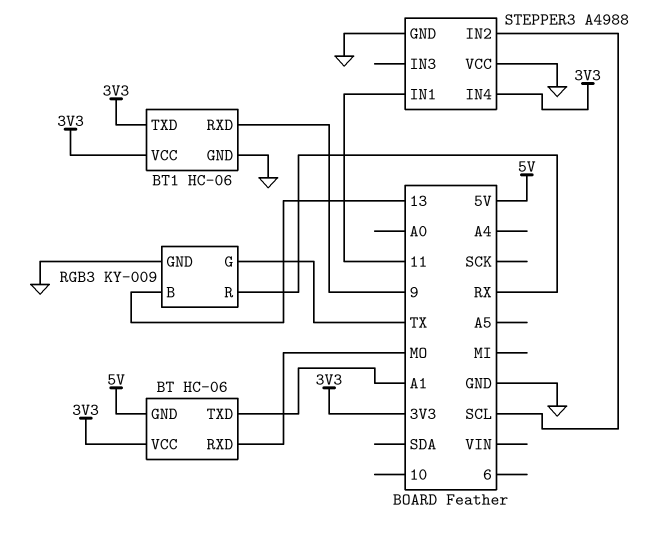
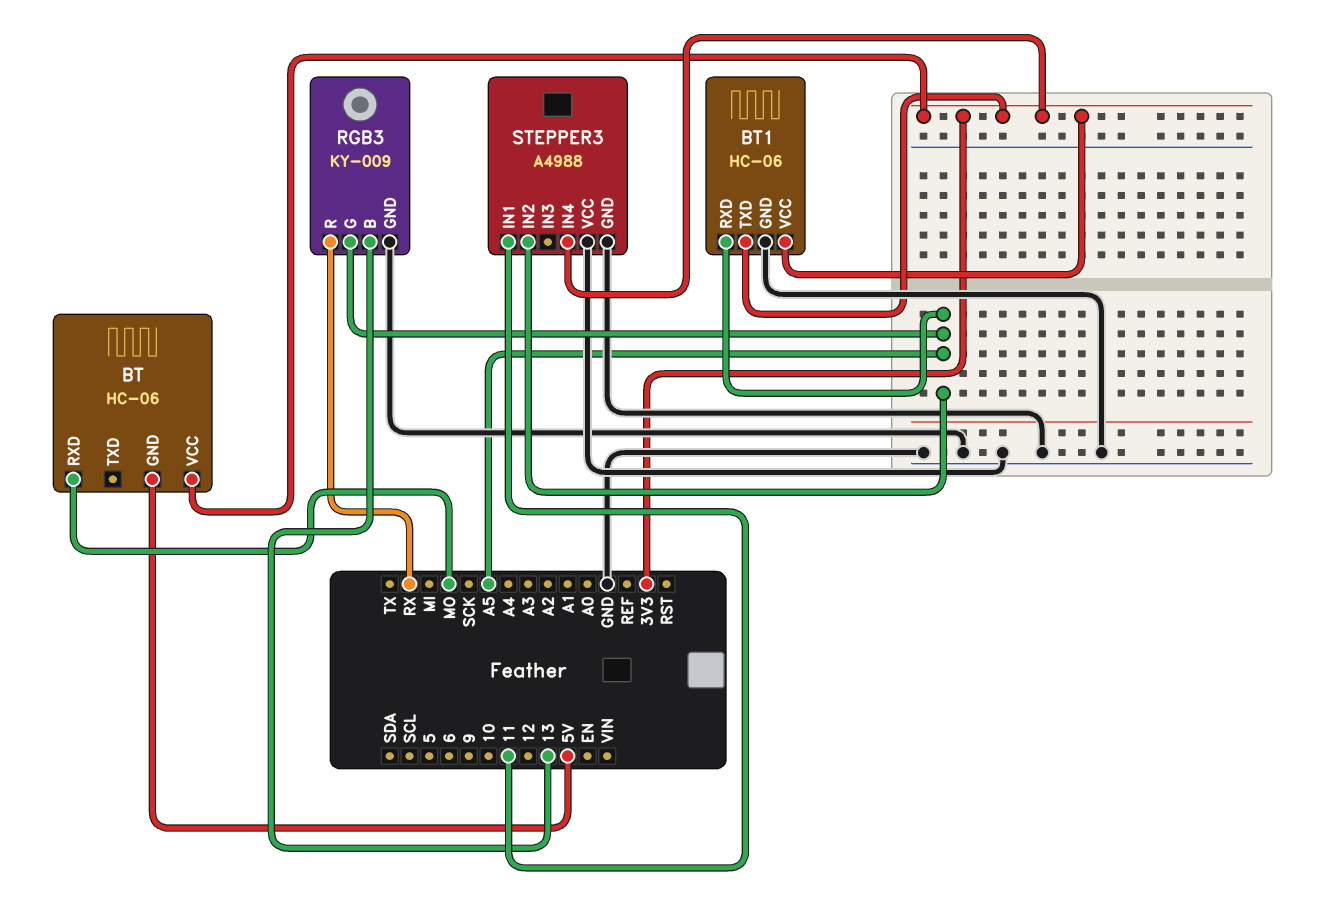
BT pin TXD: A1 -> none
BT1 pin RXD: 9 -> A5
RGB3 pin G: TX -> A5
STEPPER3 pin IN2: SCL -> A5

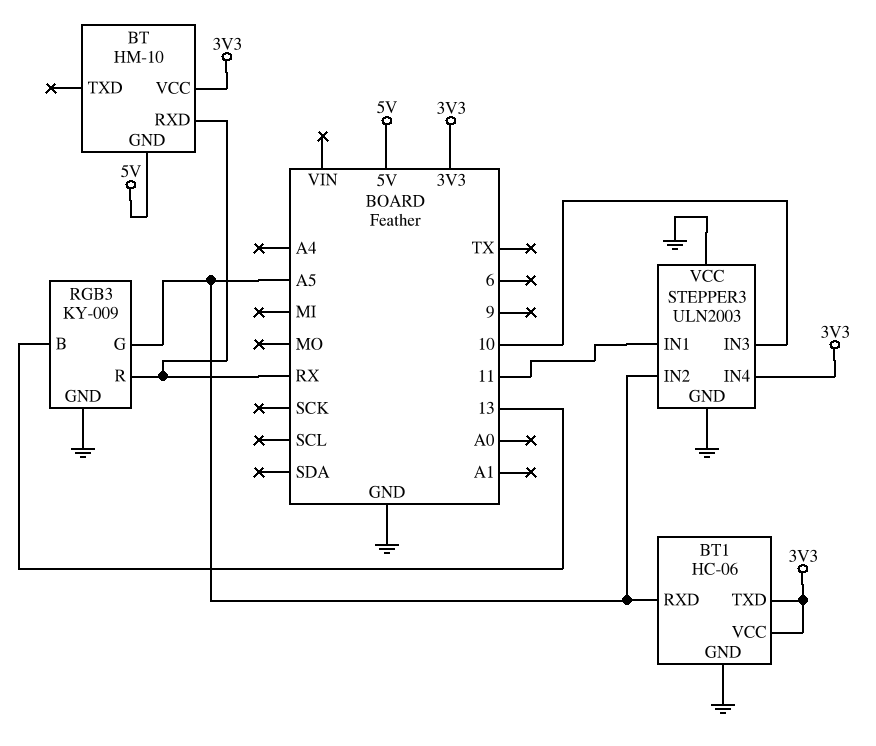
BT: HC-06 -> HM-10
BT pin RXD: MO -> RX
STEPPER3: A4988 -> ULN2003
STEPPER3 pin IN3: none -> 10

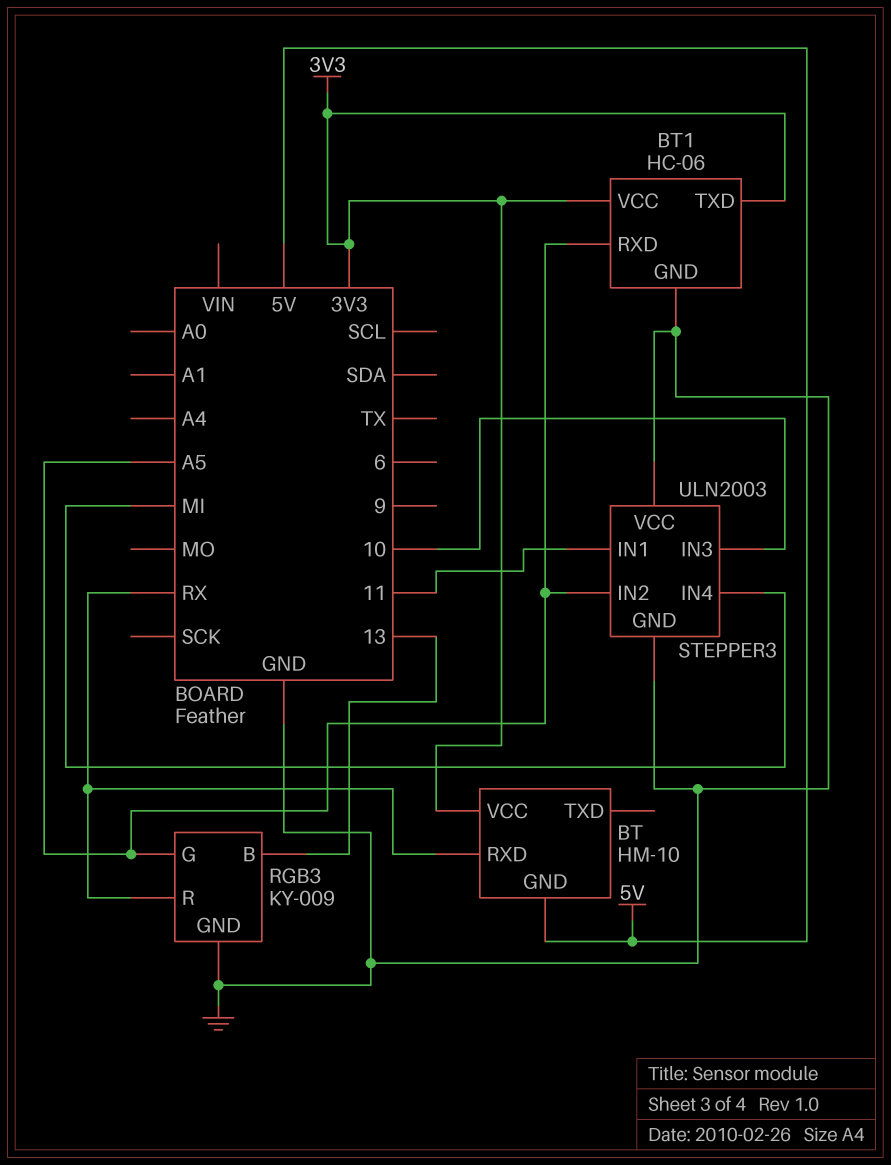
STEPPER3 pin IN4: 3V3 -> MI

